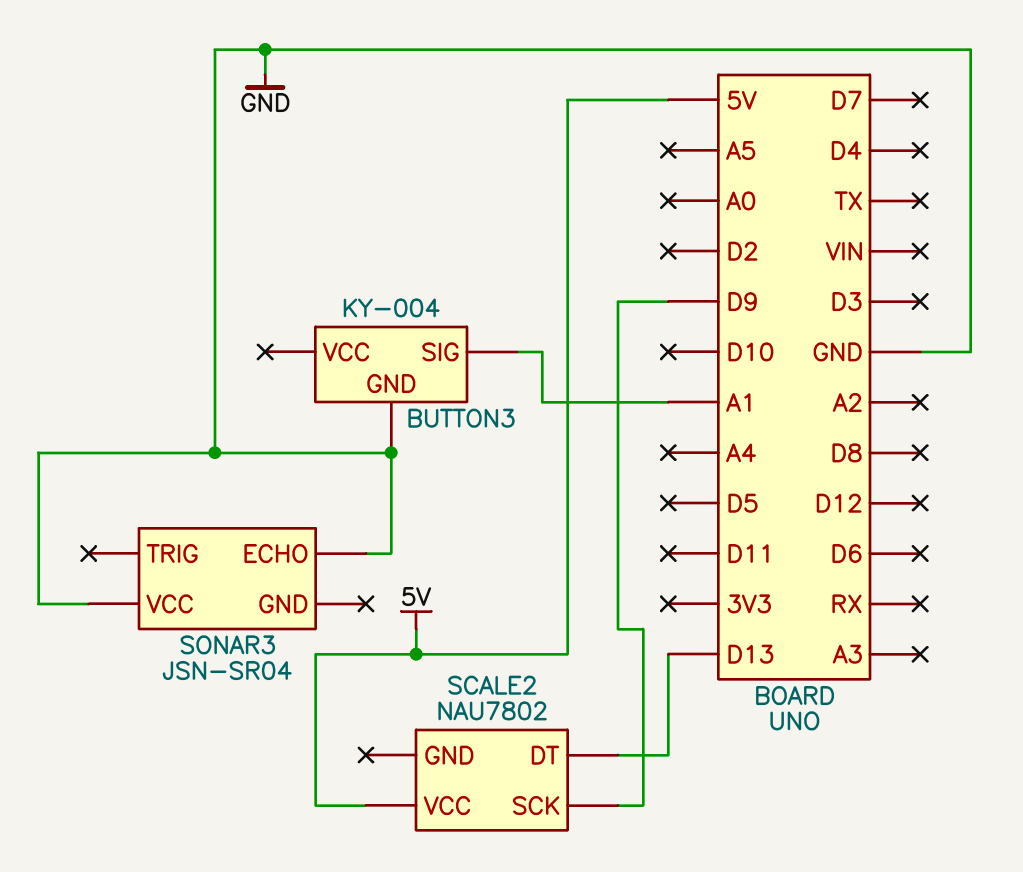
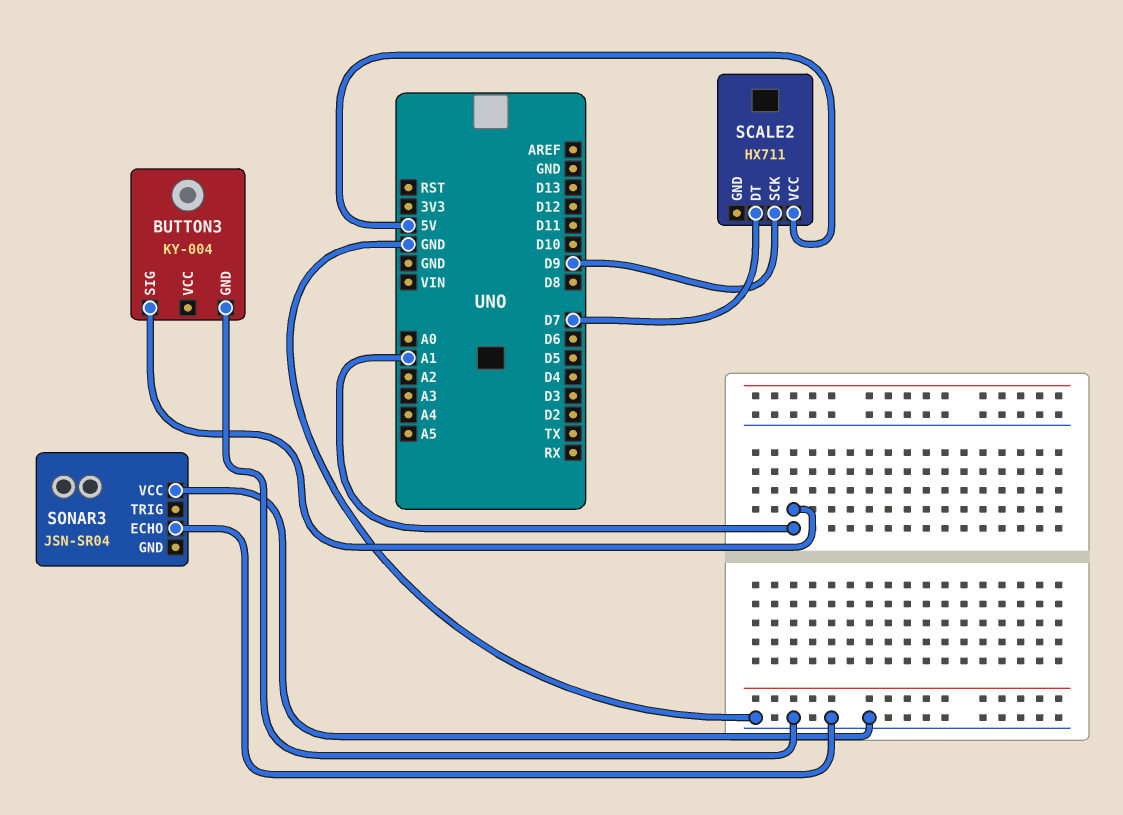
SCALE2: NAU7802 -> HX711
SCALE2 pin DT: D13 -> D7

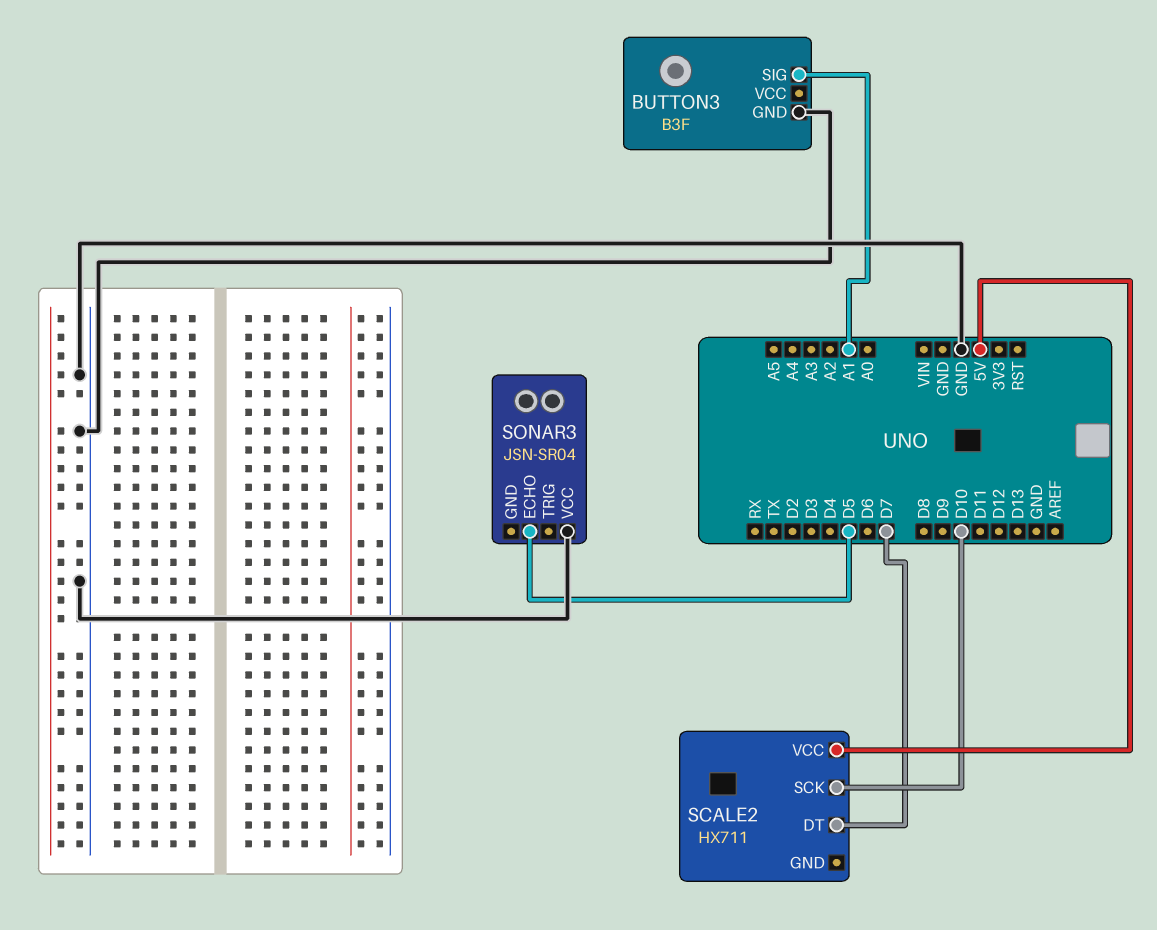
BUTTON3: KY-004 -> B3F
SCALE2 pin SCK: D9 -> D10
SONAR3 pin ECHO: GND -> D5

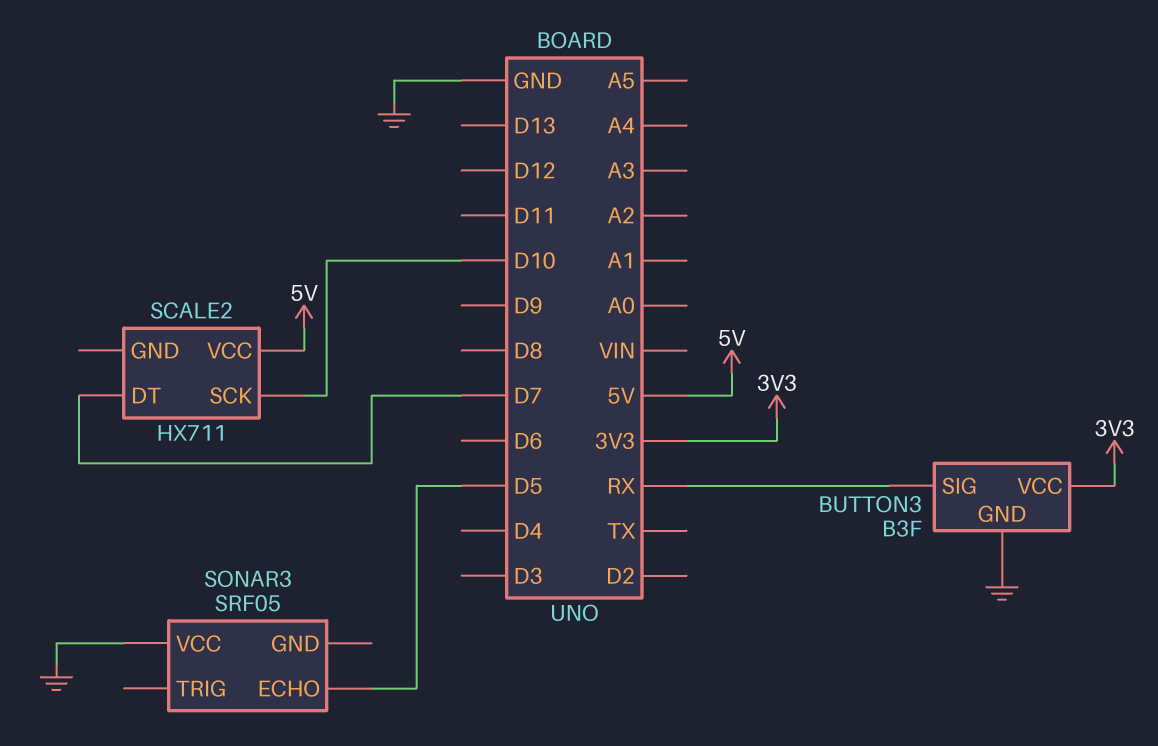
BUTTON3 pin SIG: A1 -> RX
BUTTON3 pin VCC: none -> 3V3
SONAR3: JSN-SR04 -> SRF05

